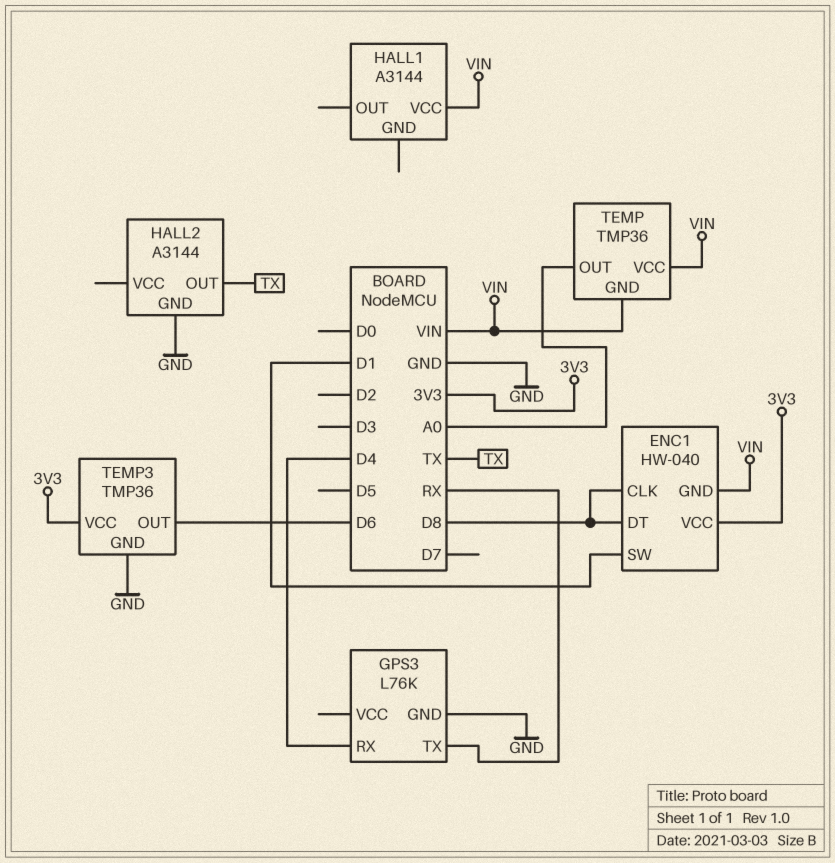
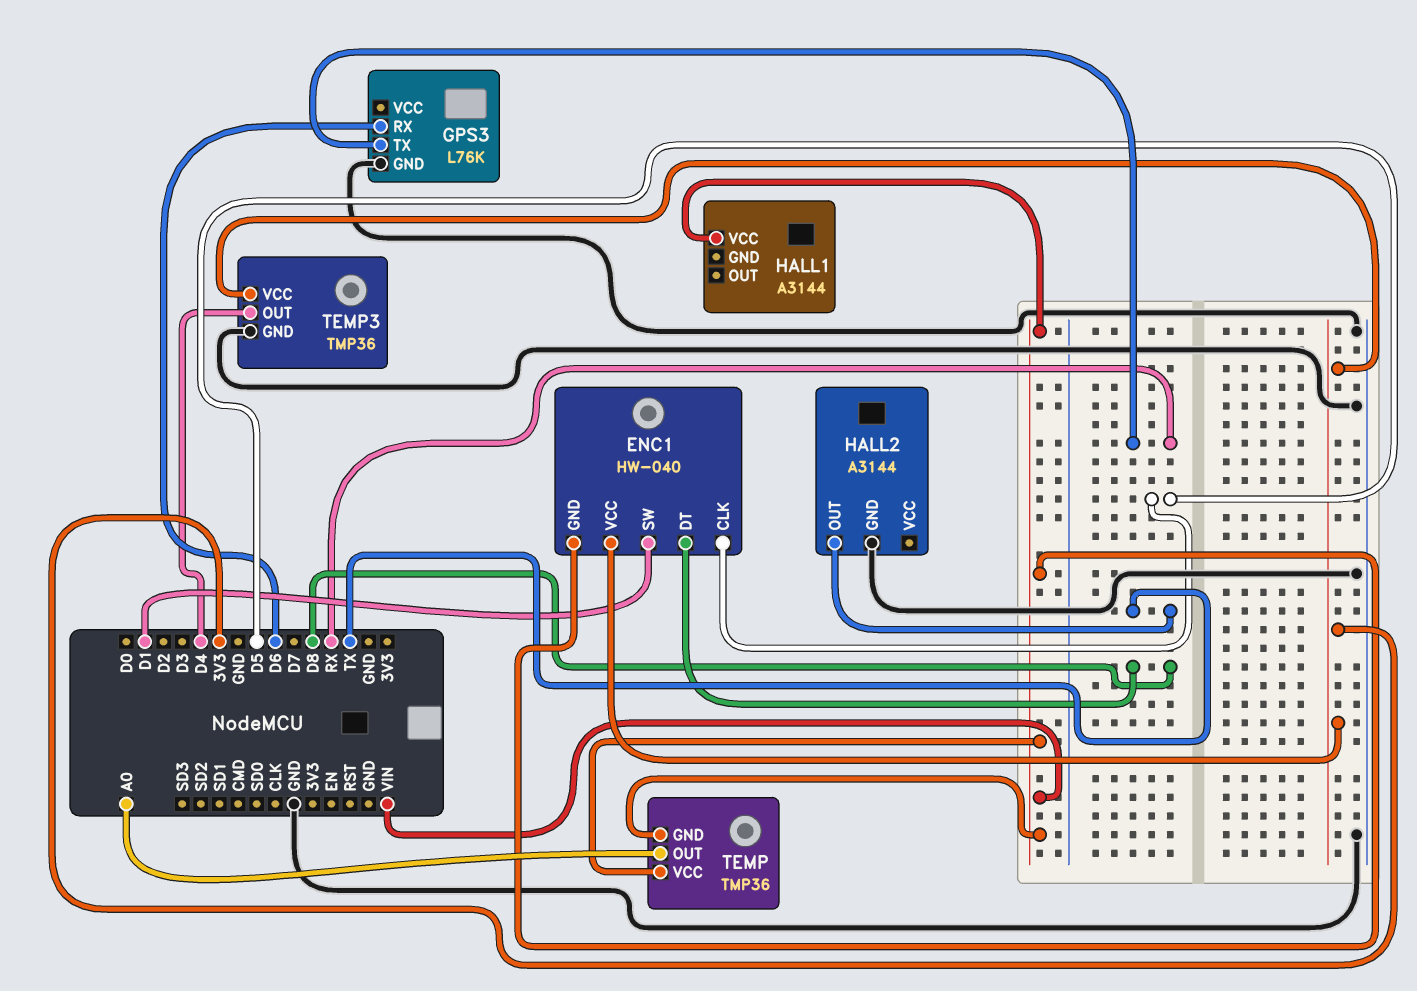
ENC1 pin CLK: D8 -> D5
GPS3 pin RX: D4 -> D6
TEMP3 pin OUT: D6 -> D4

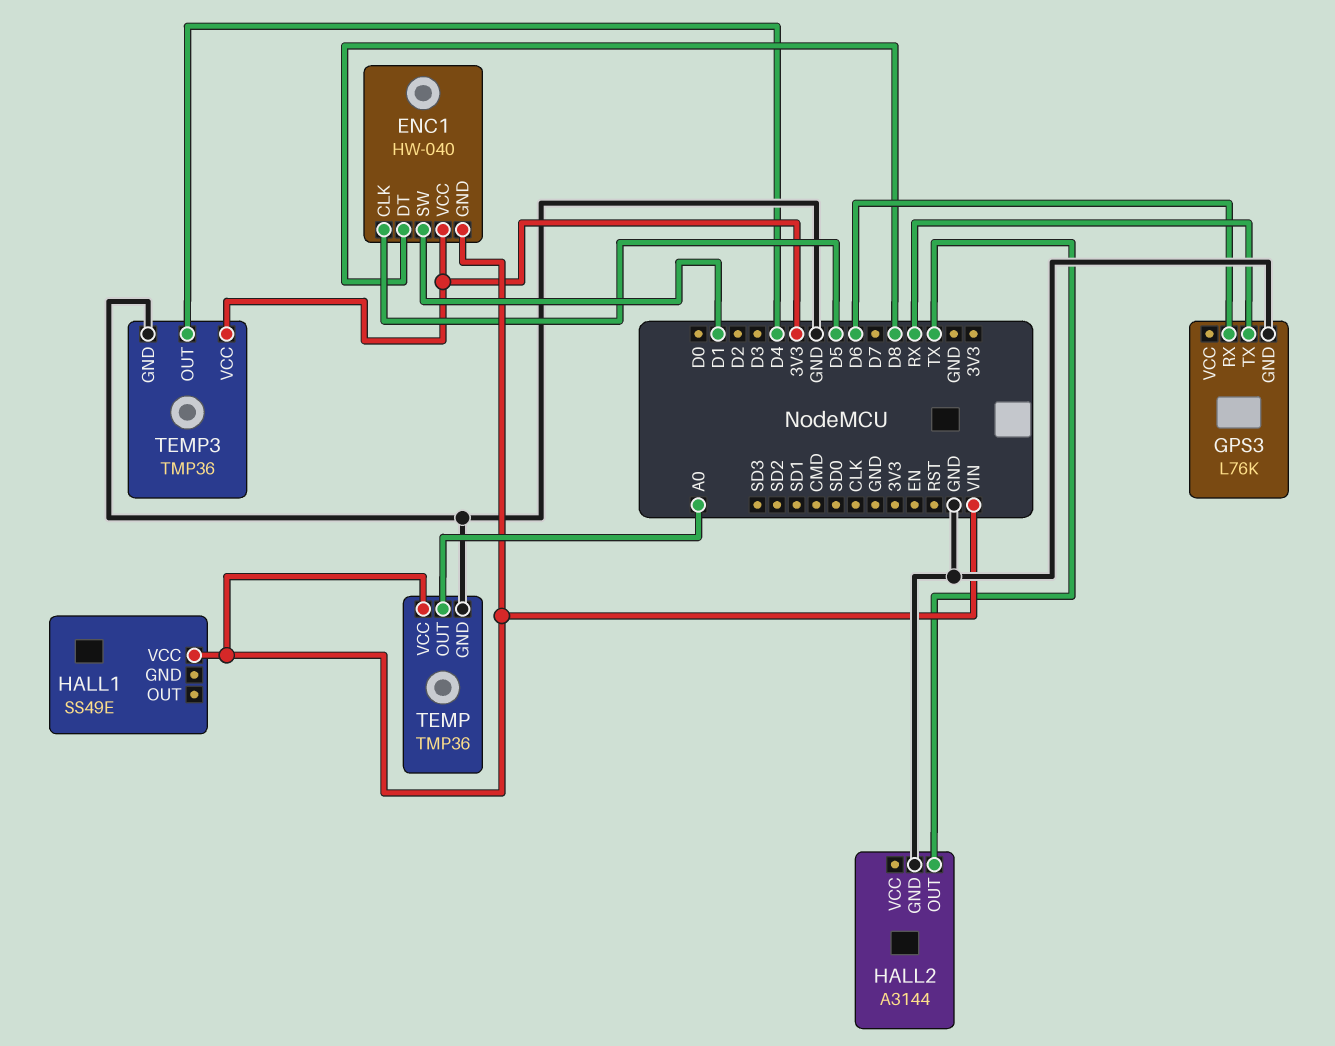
HALL1: A3144 -> SS49E
TEMP pin GND: VIN -> GND

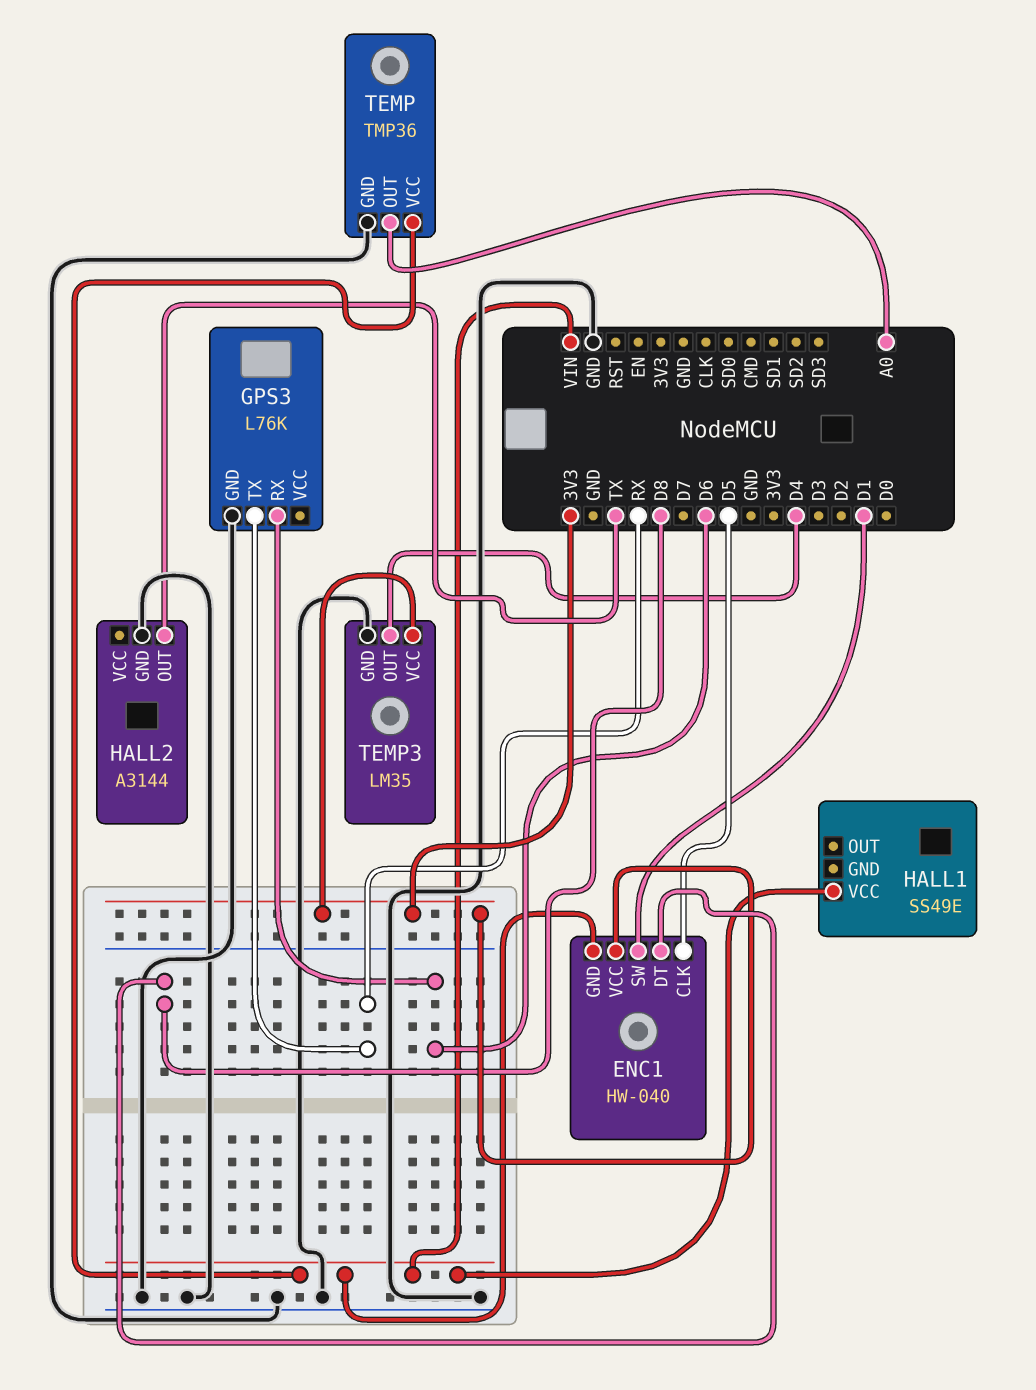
TEMP3: TMP36 -> LM35

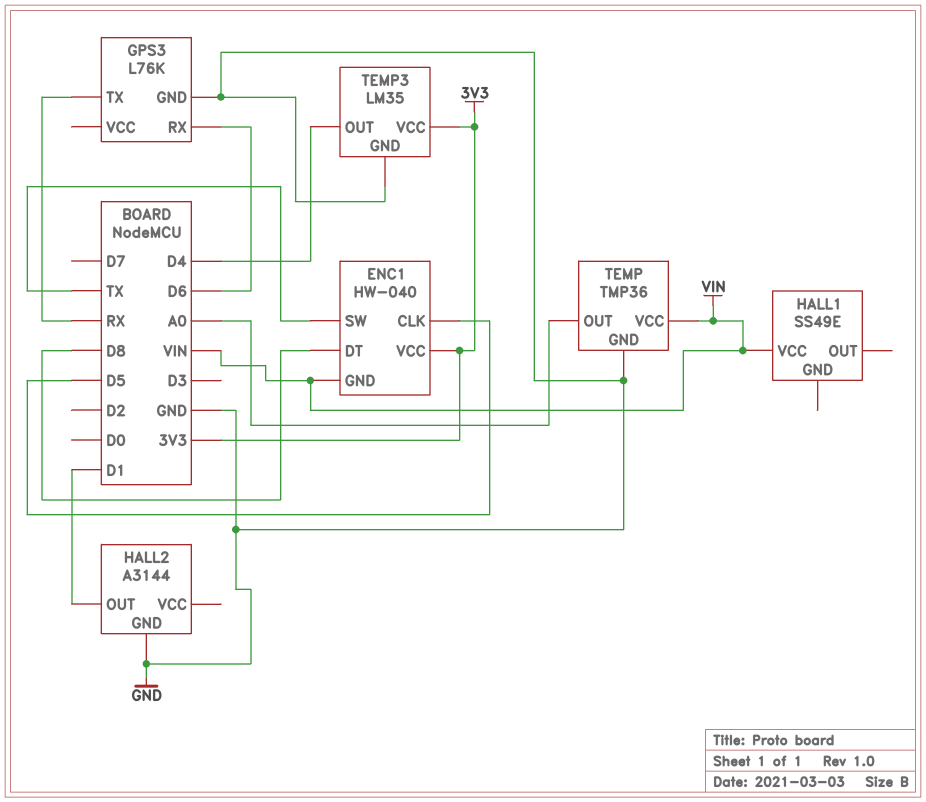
ENC1 pin SW: D1 -> TX
HALL2 pin OUT: TX -> D1

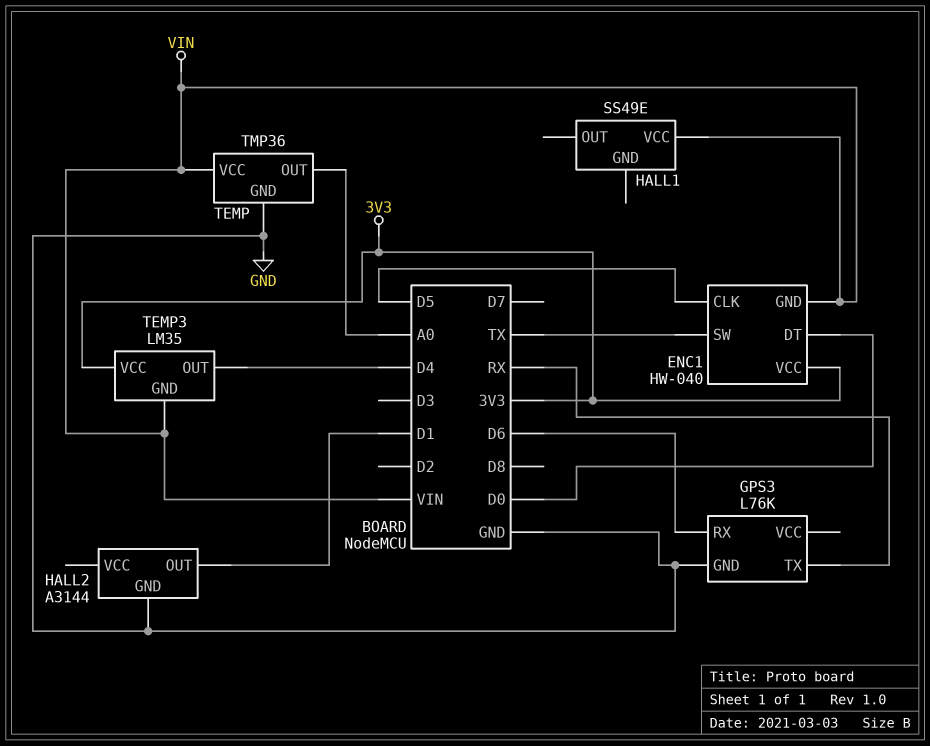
ENC1 pin DT: D8 -> D0
TEMP3 pin GND: GND -> VIN

